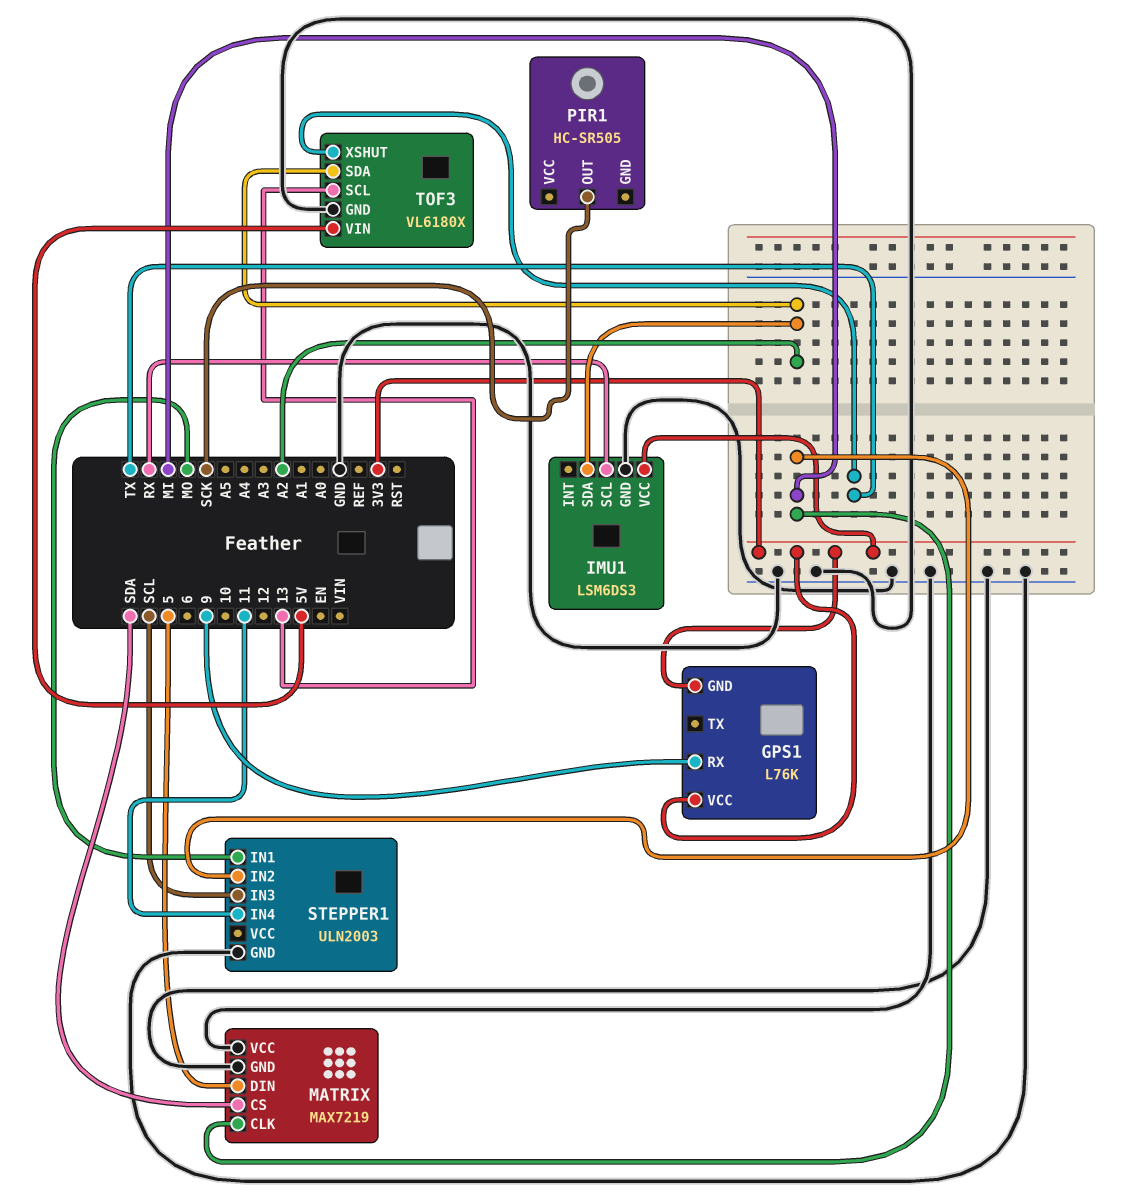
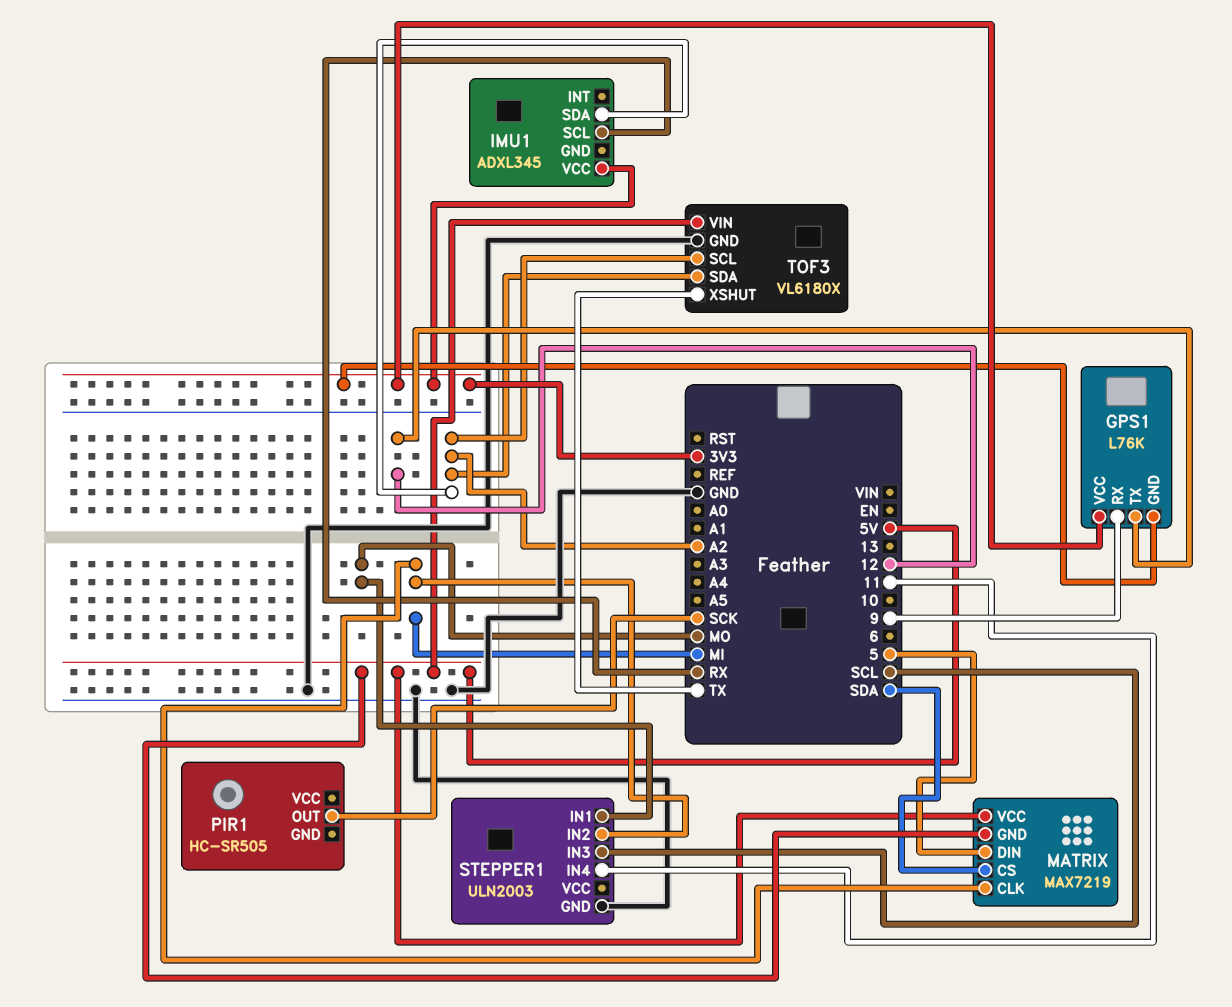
GPS1 pin TX: none -> 12
IMU1: LSM6DS3 -> ADXL345
IMU1 pin GND: GND -> none
MATRIX pin GND: GND -> 5V
MATRIX pin VCC: GND -> 5V
TOF3 pin SCL: 13 -> A2

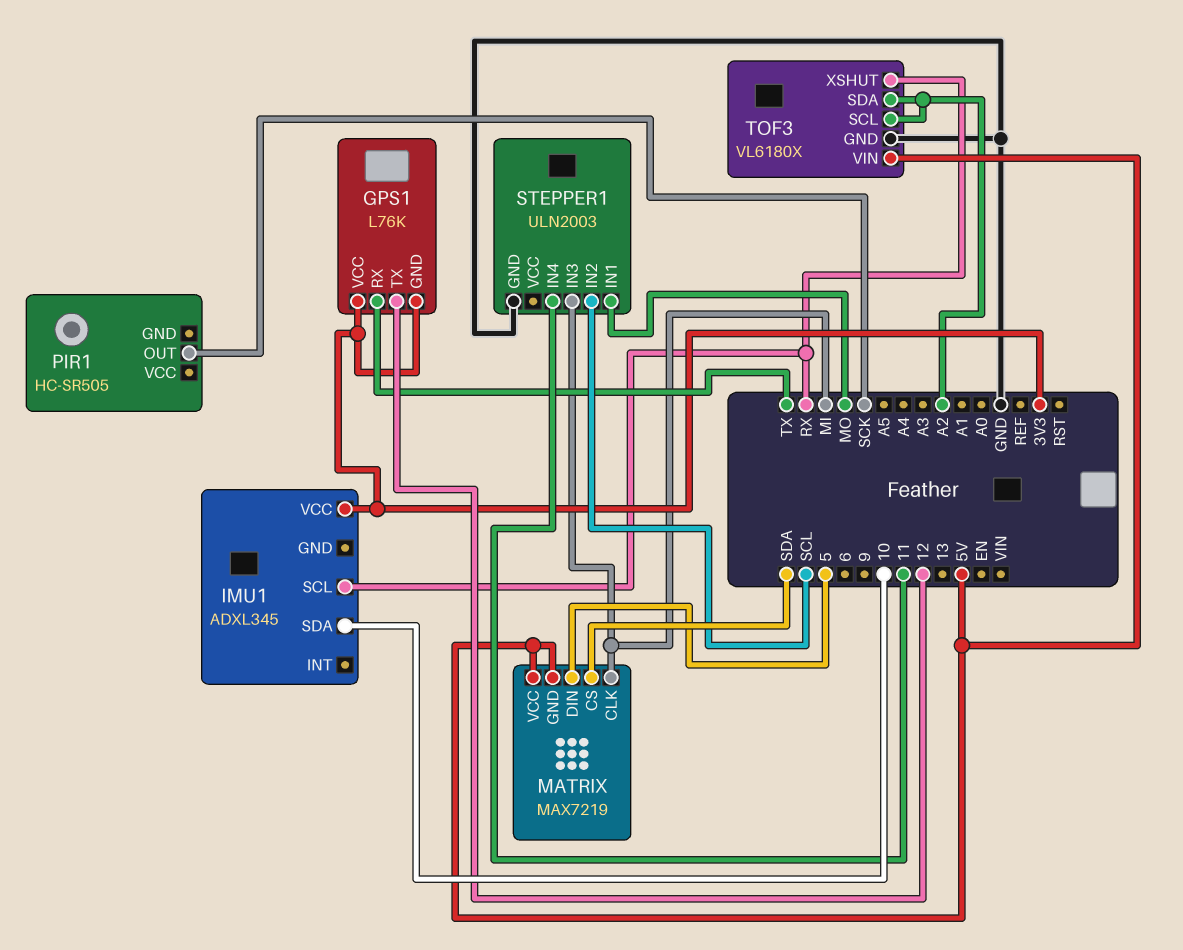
GPS1 pin RX: 9 -> TX
IMU1 pin SDA: A2 -> 10
STEPPER1 pin IN2: MI -> SCL
STEPPER1 pin IN3: SCL -> MI
TOF3 pin XSHUT: TX -> RX

